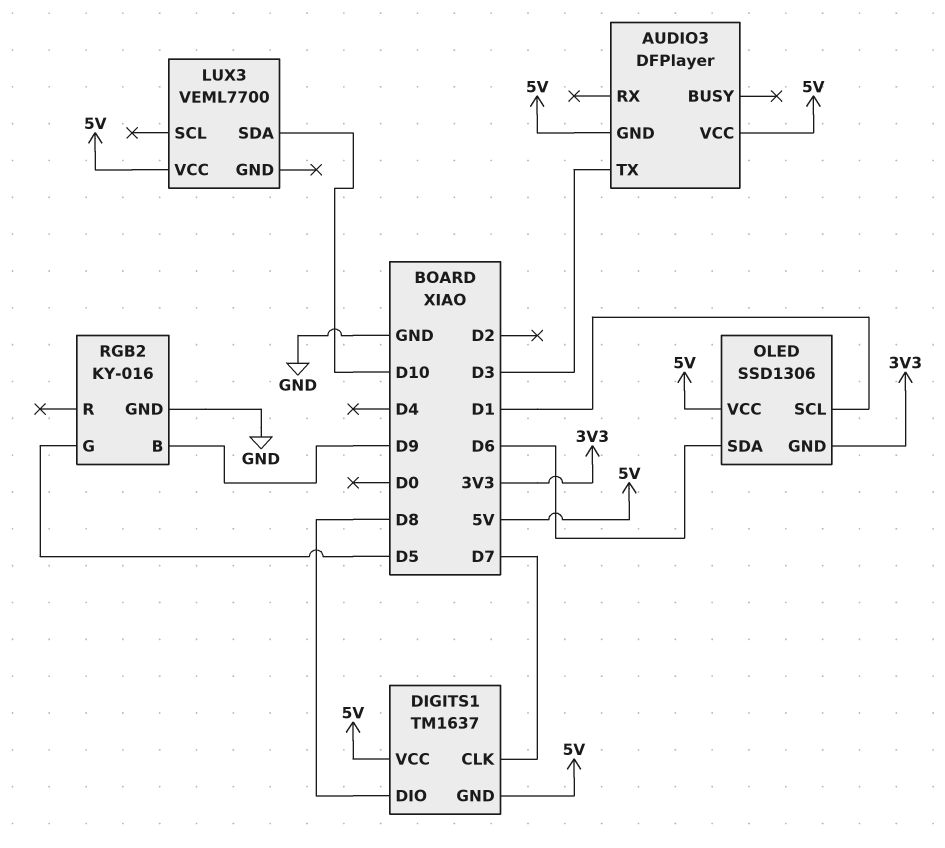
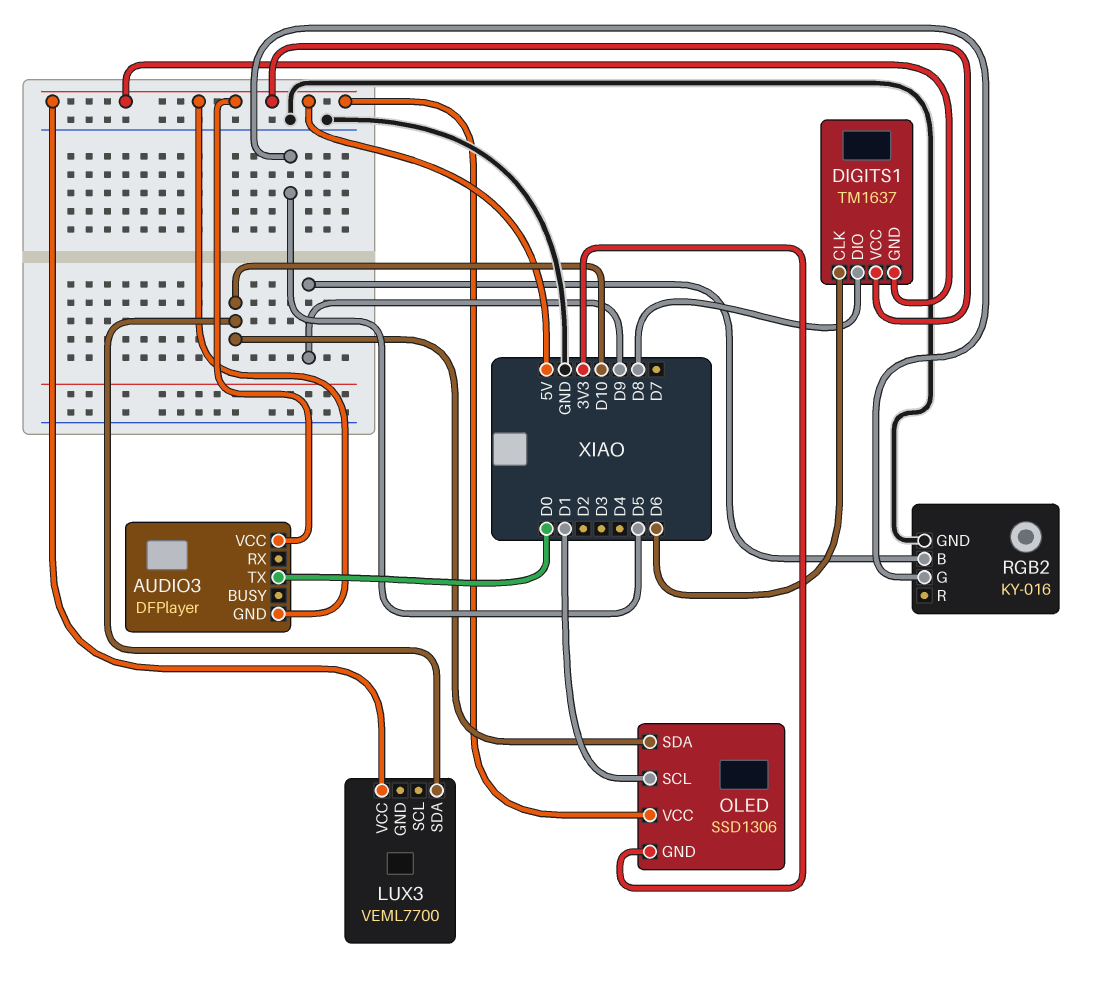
AUDIO3 pin TX: D3 -> D0
DIGITS1 pin CLK: D7 -> D6
OLED pin SDA: D6 -> D10

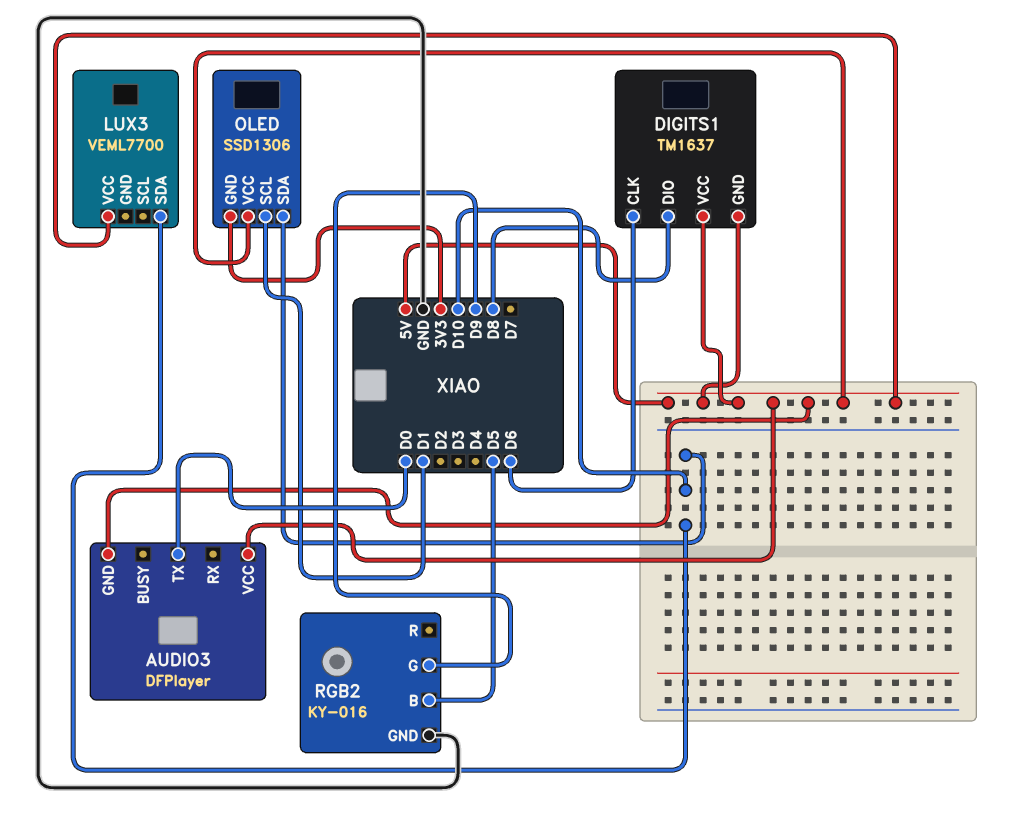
RGB2 pin B: D9 -> D5
RGB2 pin G: D5 -> D9

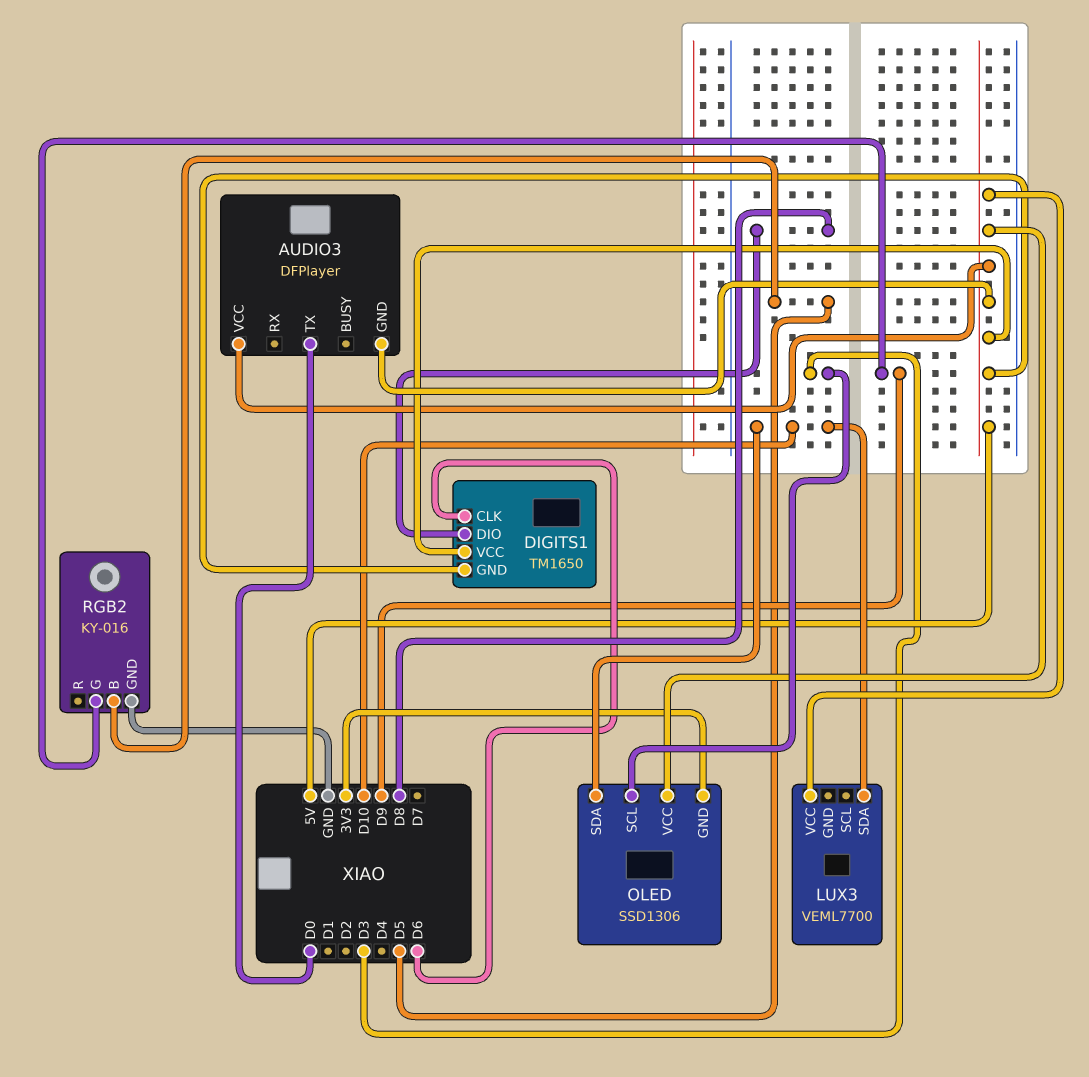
DIGITS1: TM1637 -> TM1650
OLED pin SCL: D1 -> D3

